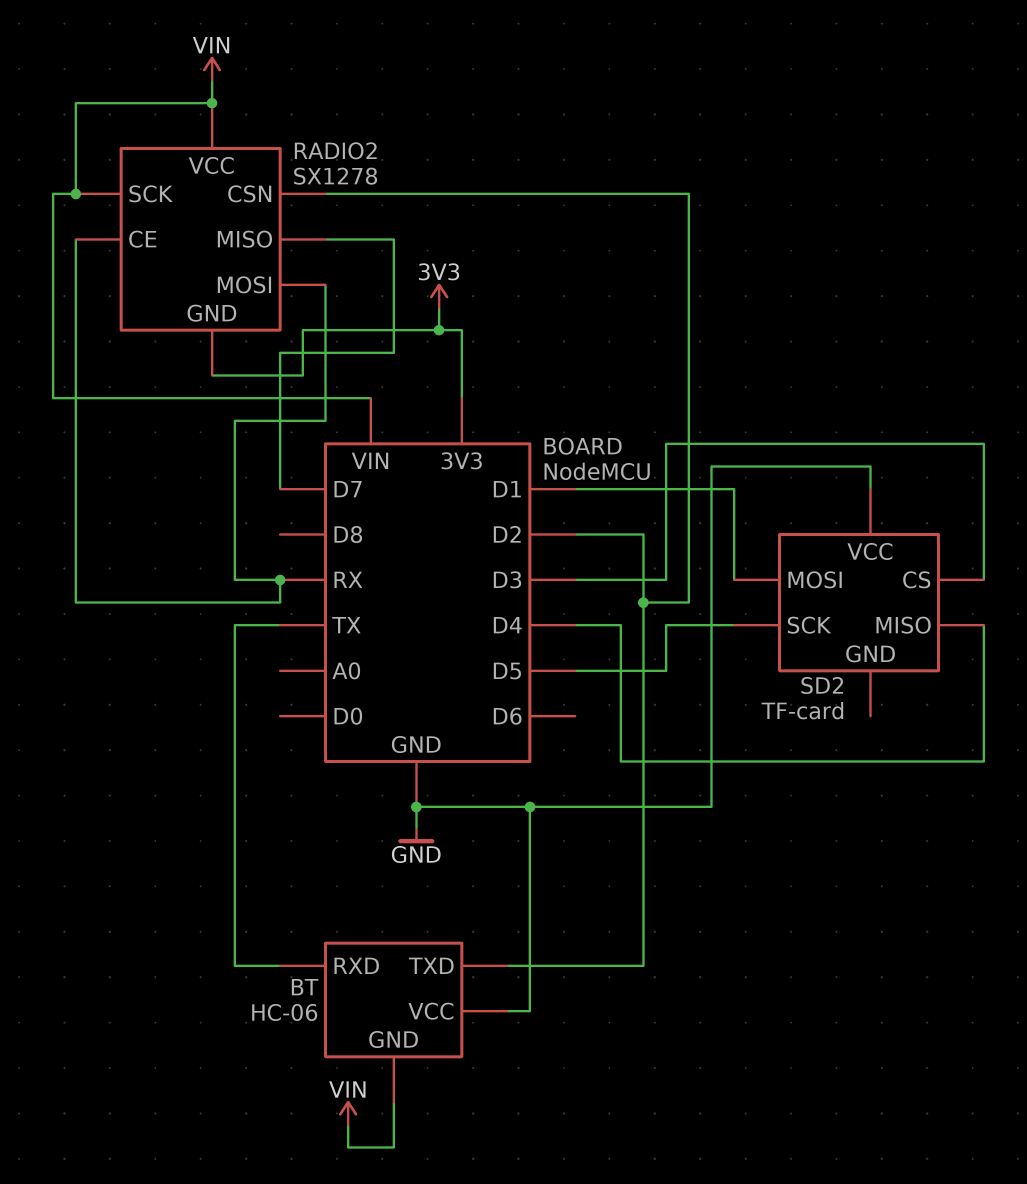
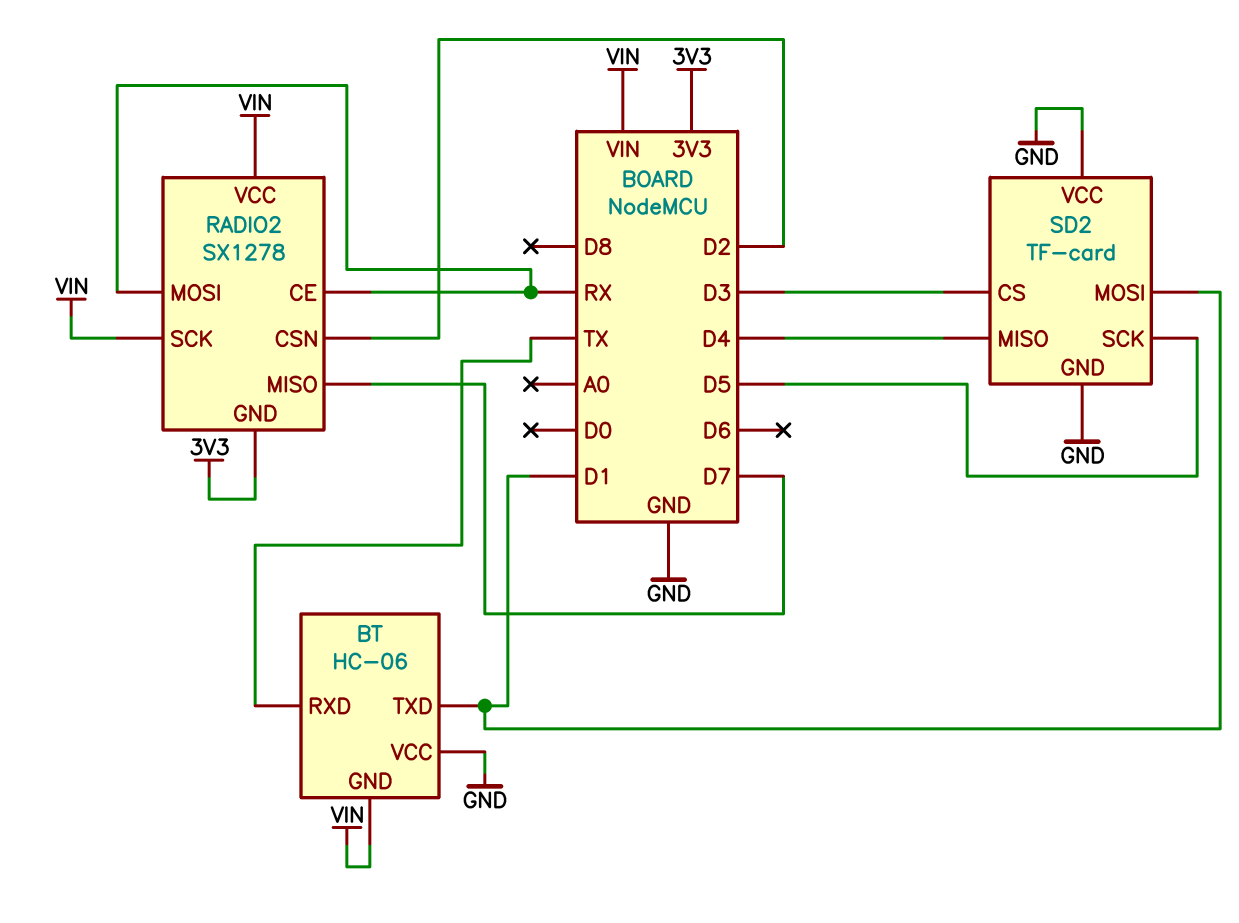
BT pin TXD: D2 -> D1
SD2 pin GND: none -> GND

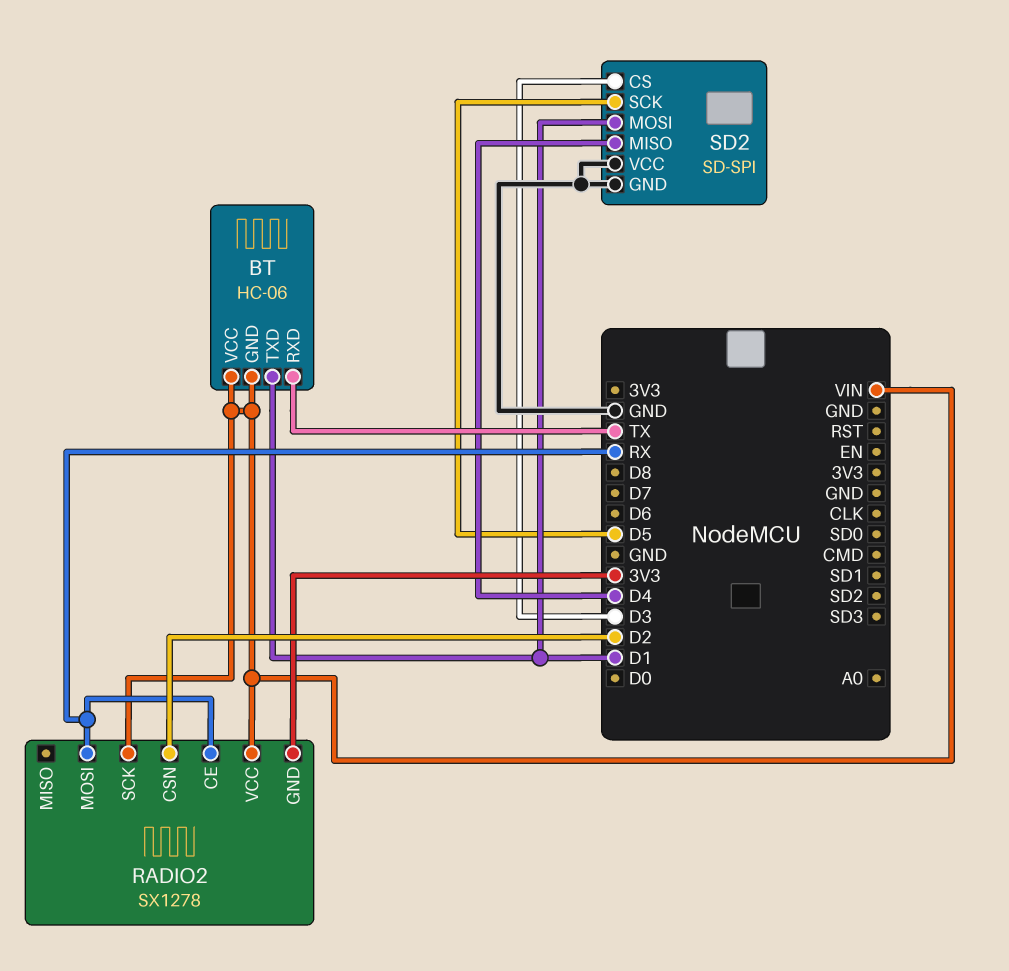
BT pin VCC: GND -> VIN
RADIO2 pin MISO: D7 -> none
SD2: TF-card -> SD-SPI

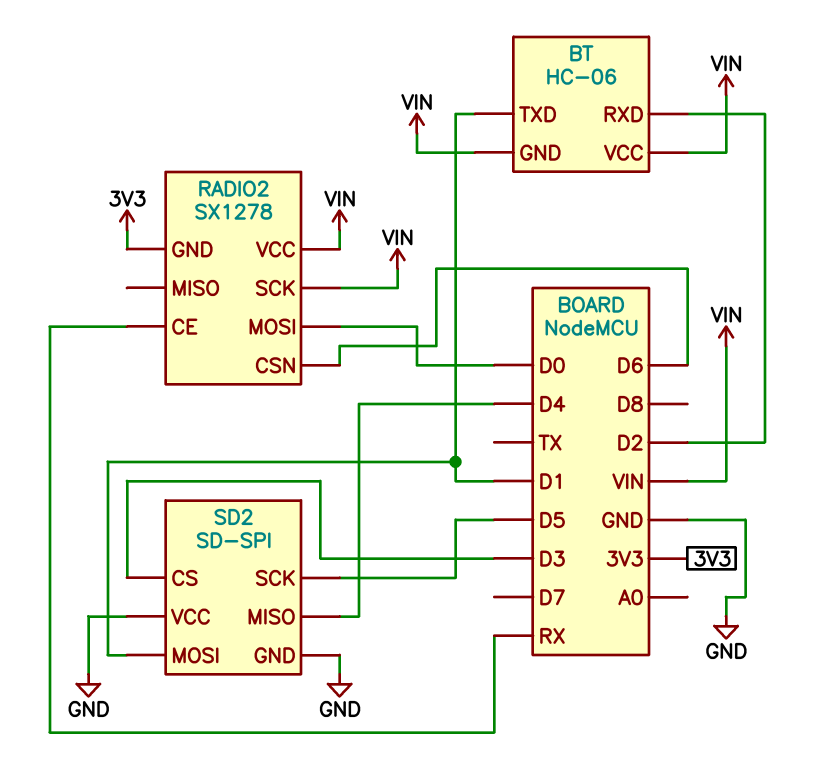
BT pin RXD: TX -> D2
RADIO2 pin CSN: D2 -> D6
RADIO2 pin MOSI: RX -> D0

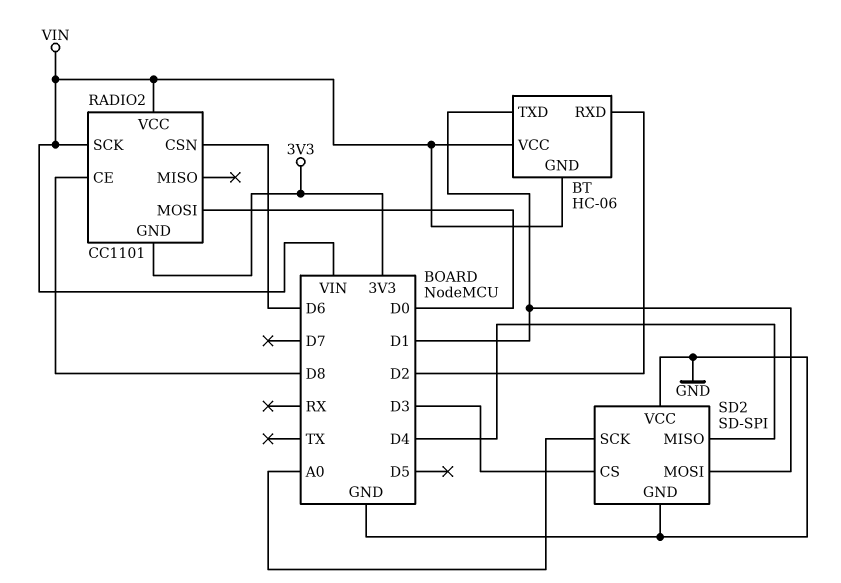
RADIO2: SX1278 -> CC1101
RADIO2 pin CE: RX -> D8
SD2 pin SCK: D5 -> A0

